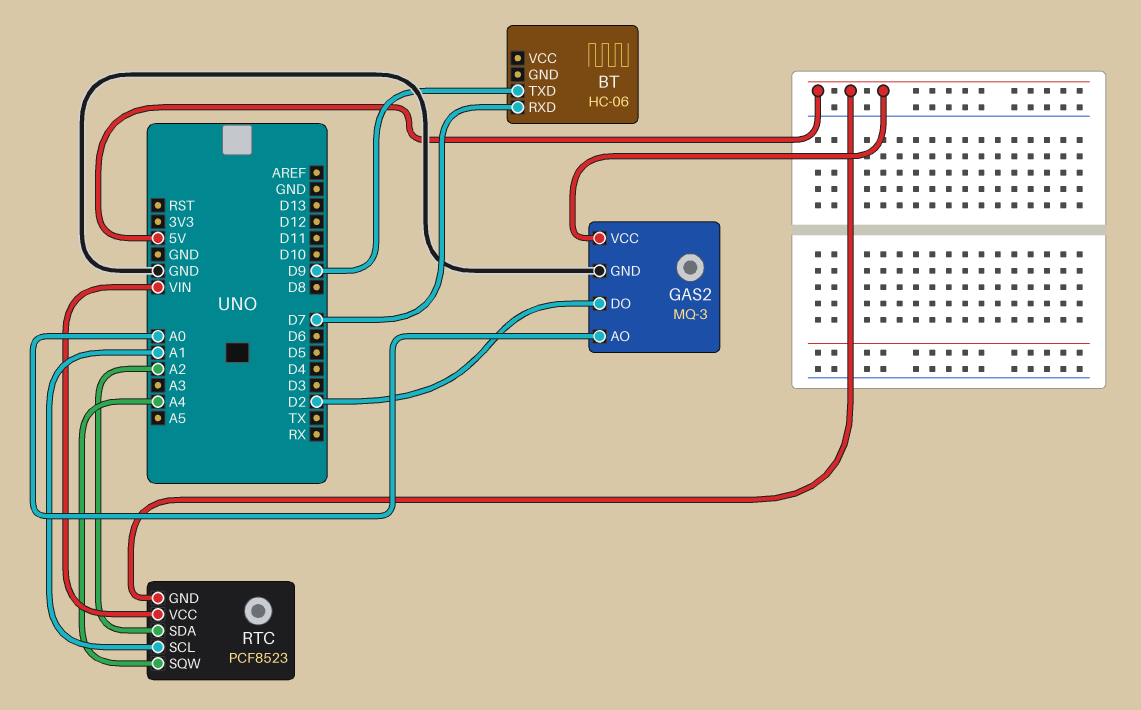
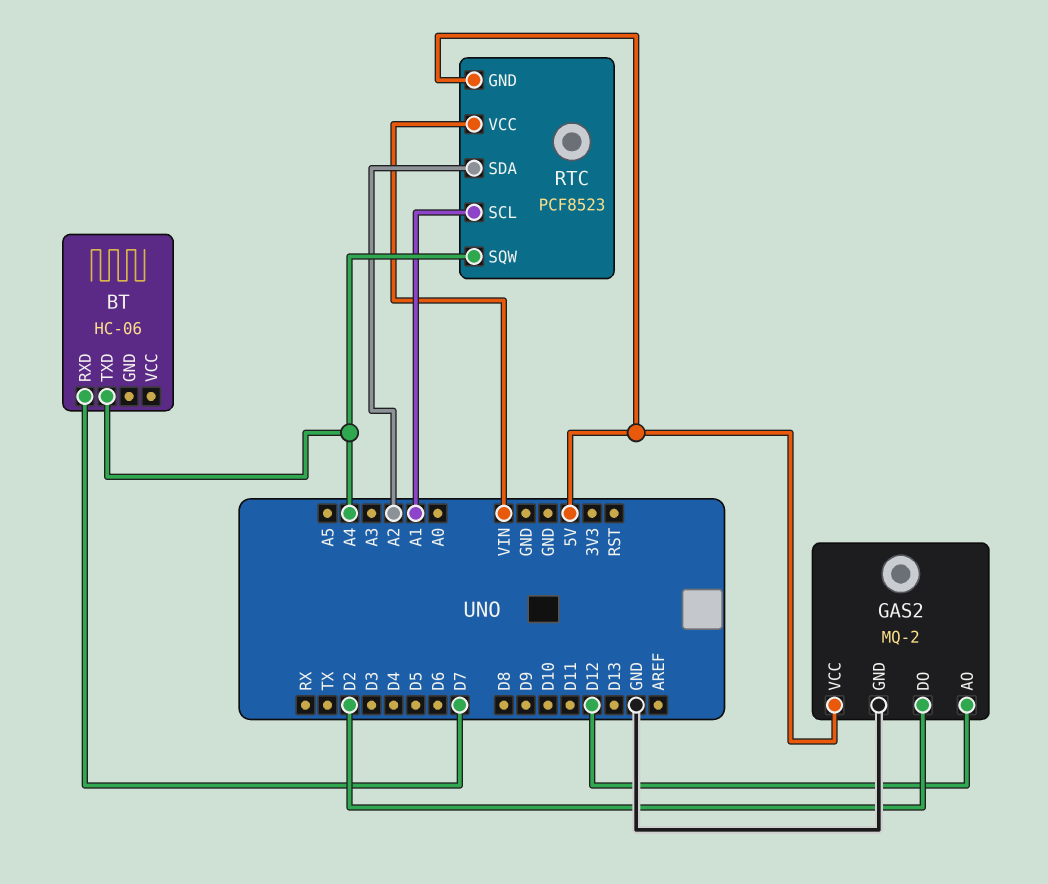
BT pin TXD: D9 -> A4
GAS2: MQ-3 -> MQ-2
GAS2 pin AO: A0 -> D12

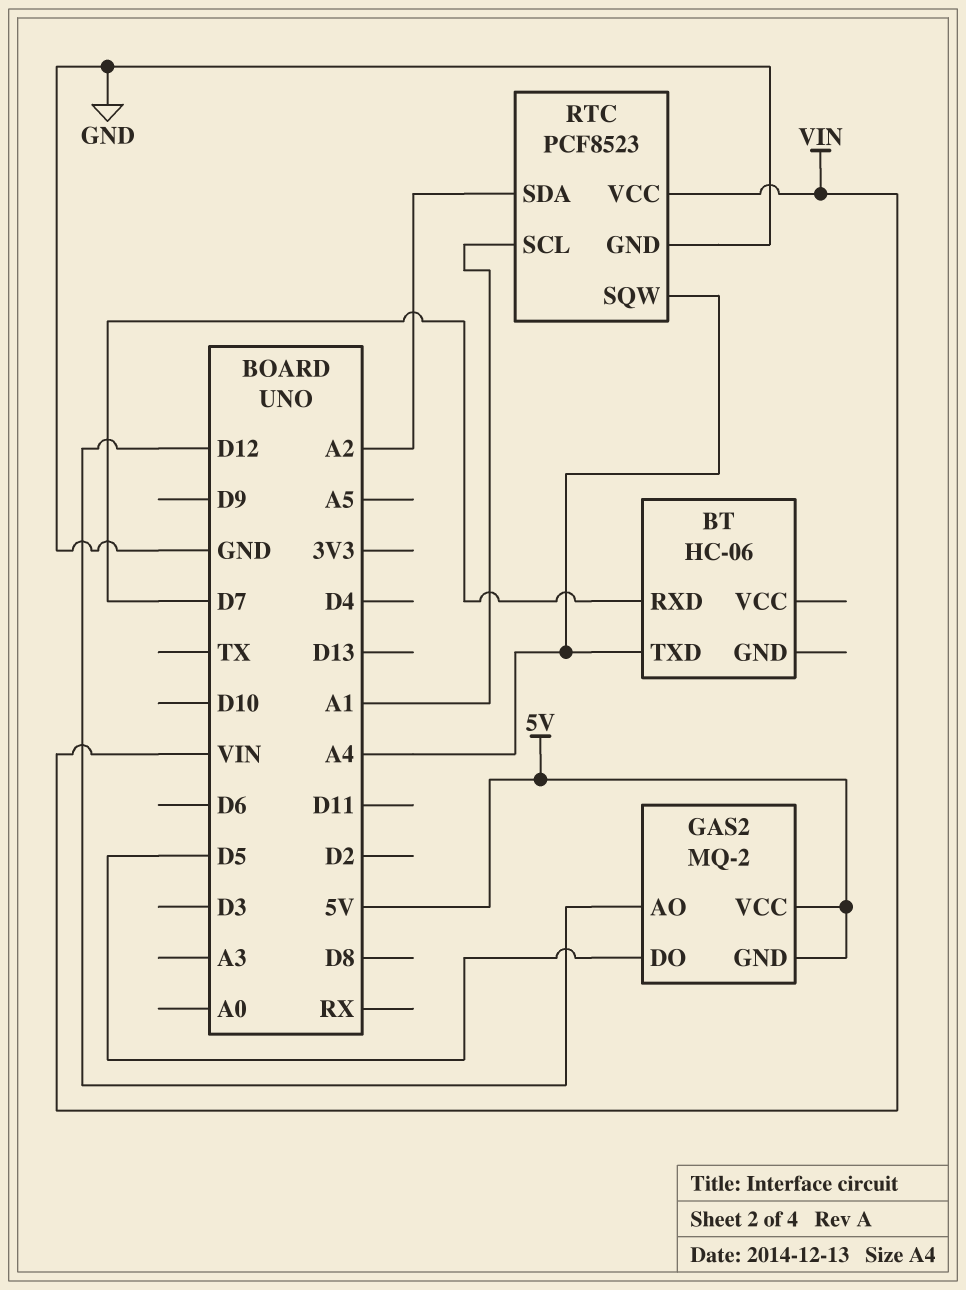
GAS2 pin DO: D2 -> D5
GAS2 pin GND: GND -> 5V
RTC pin GND: 5V -> GND

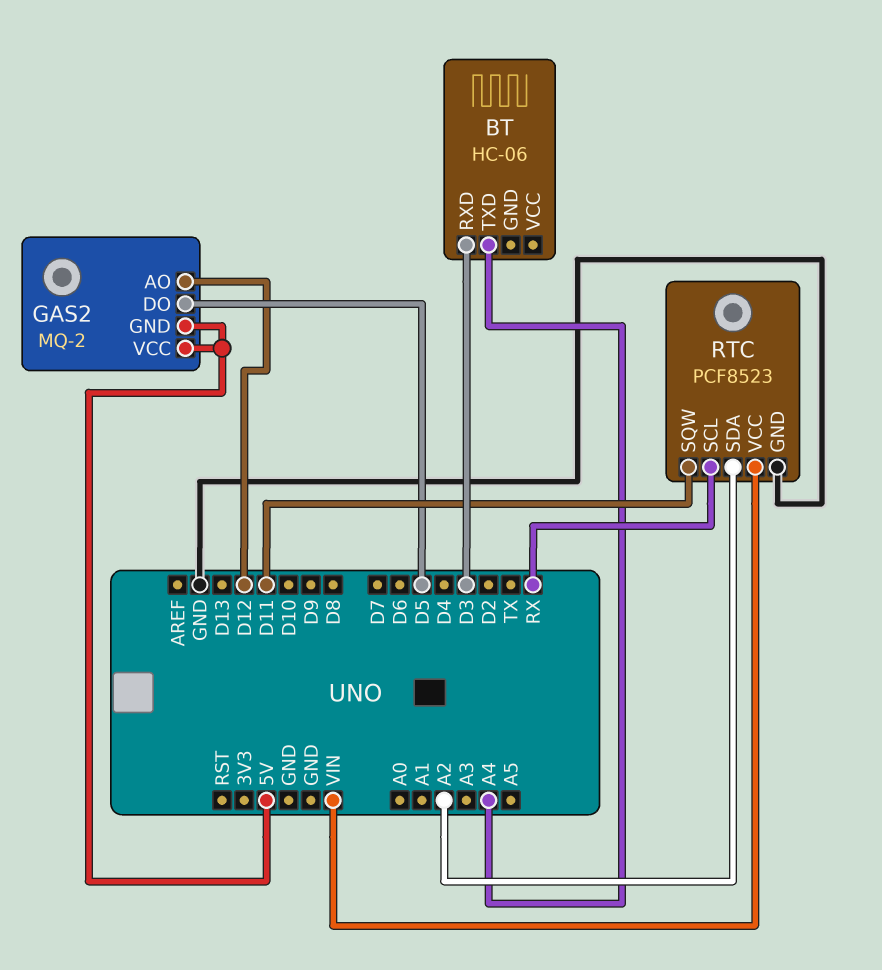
BT pin RXD: D7 -> D3
RTC pin SCL: A1 -> RX
RTC pin SQW: A4 -> D11

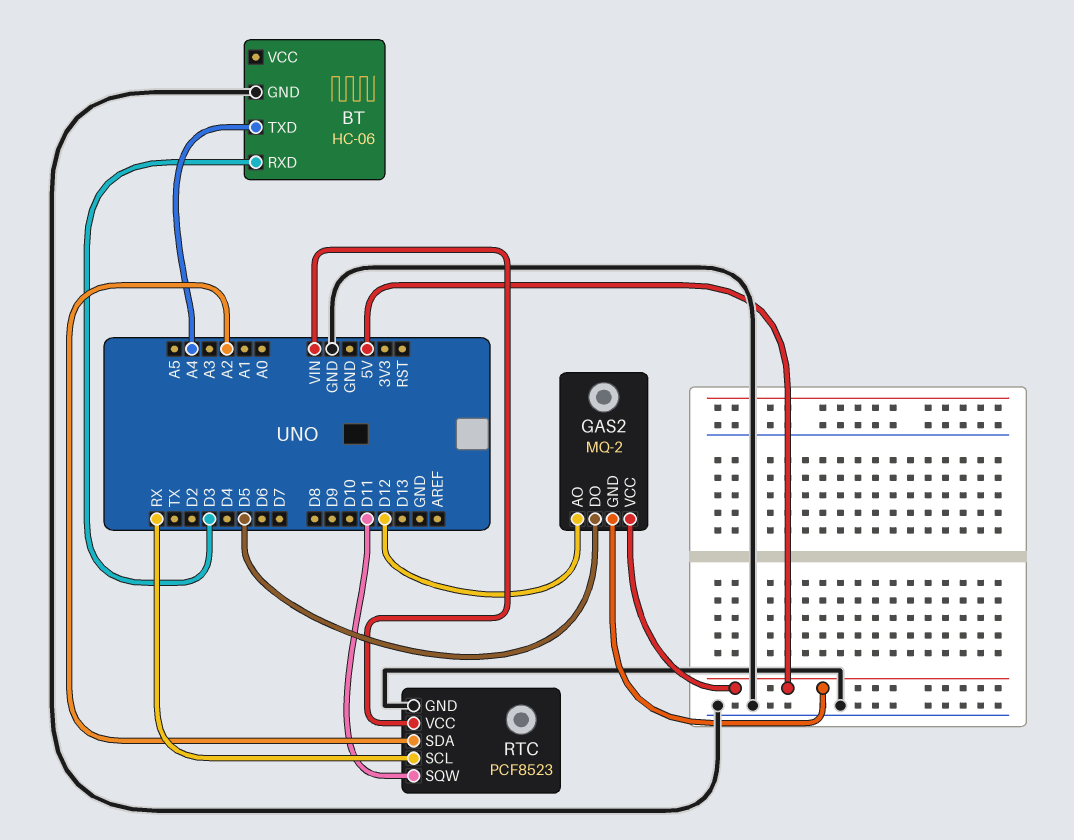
BT pin GND: none -> GND

